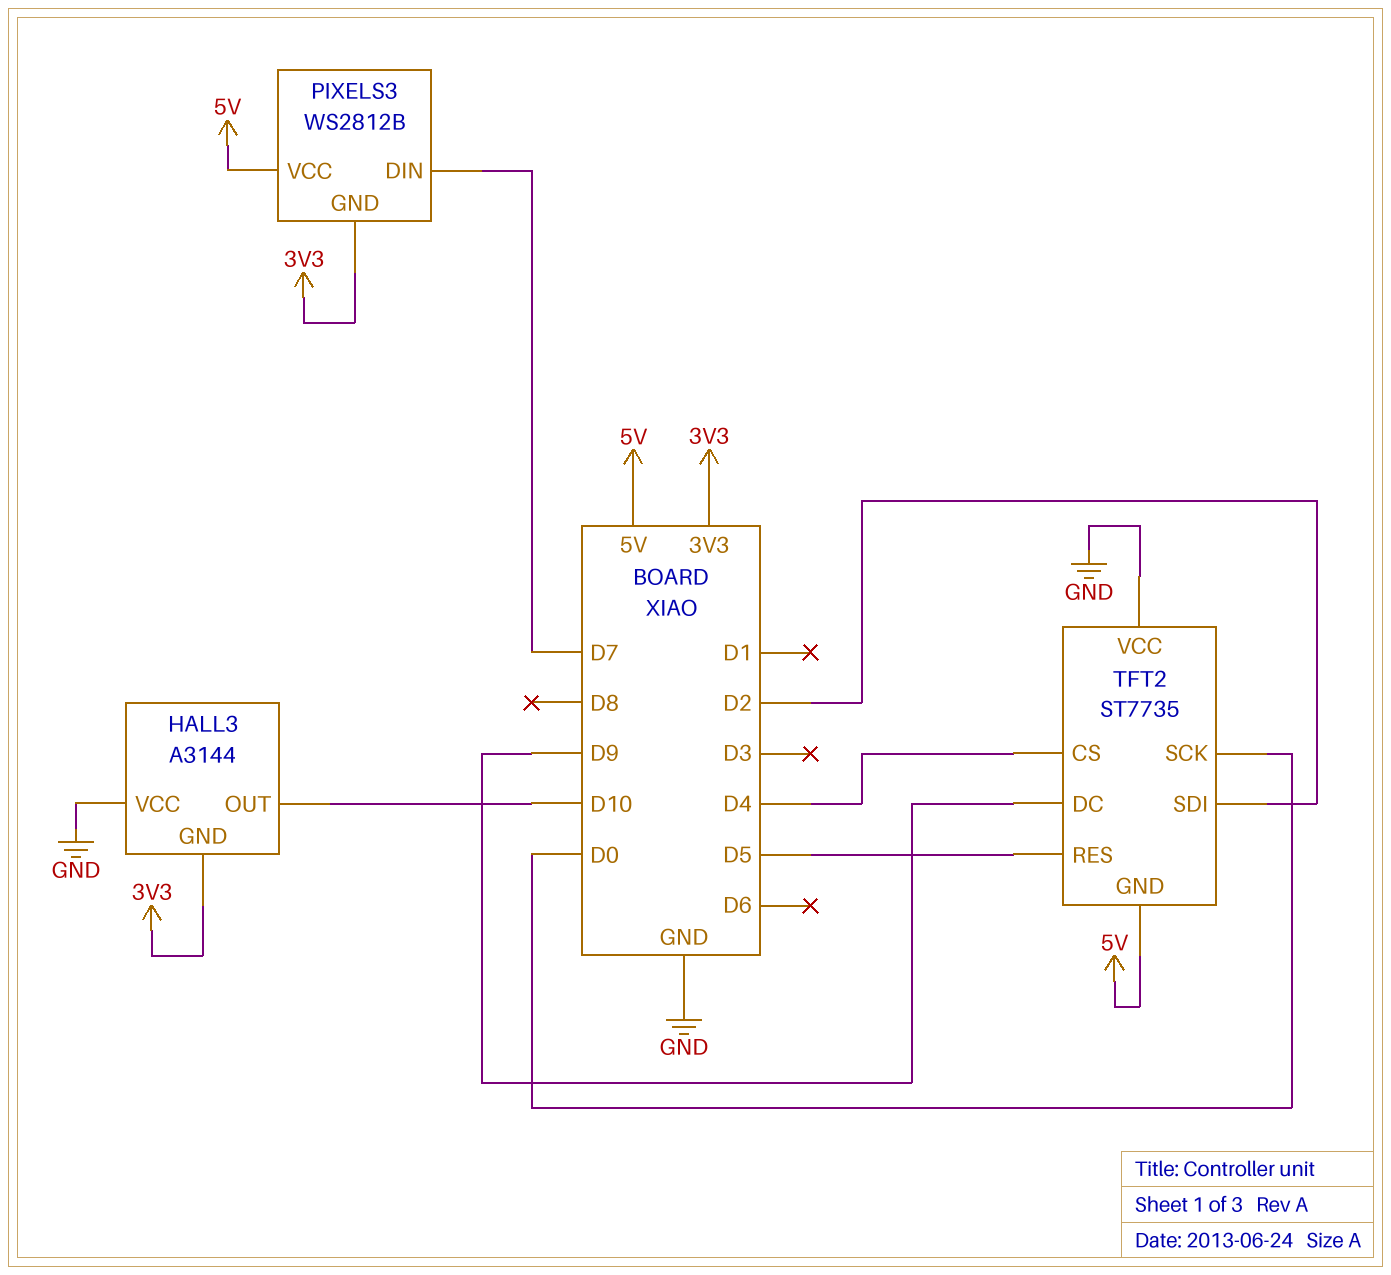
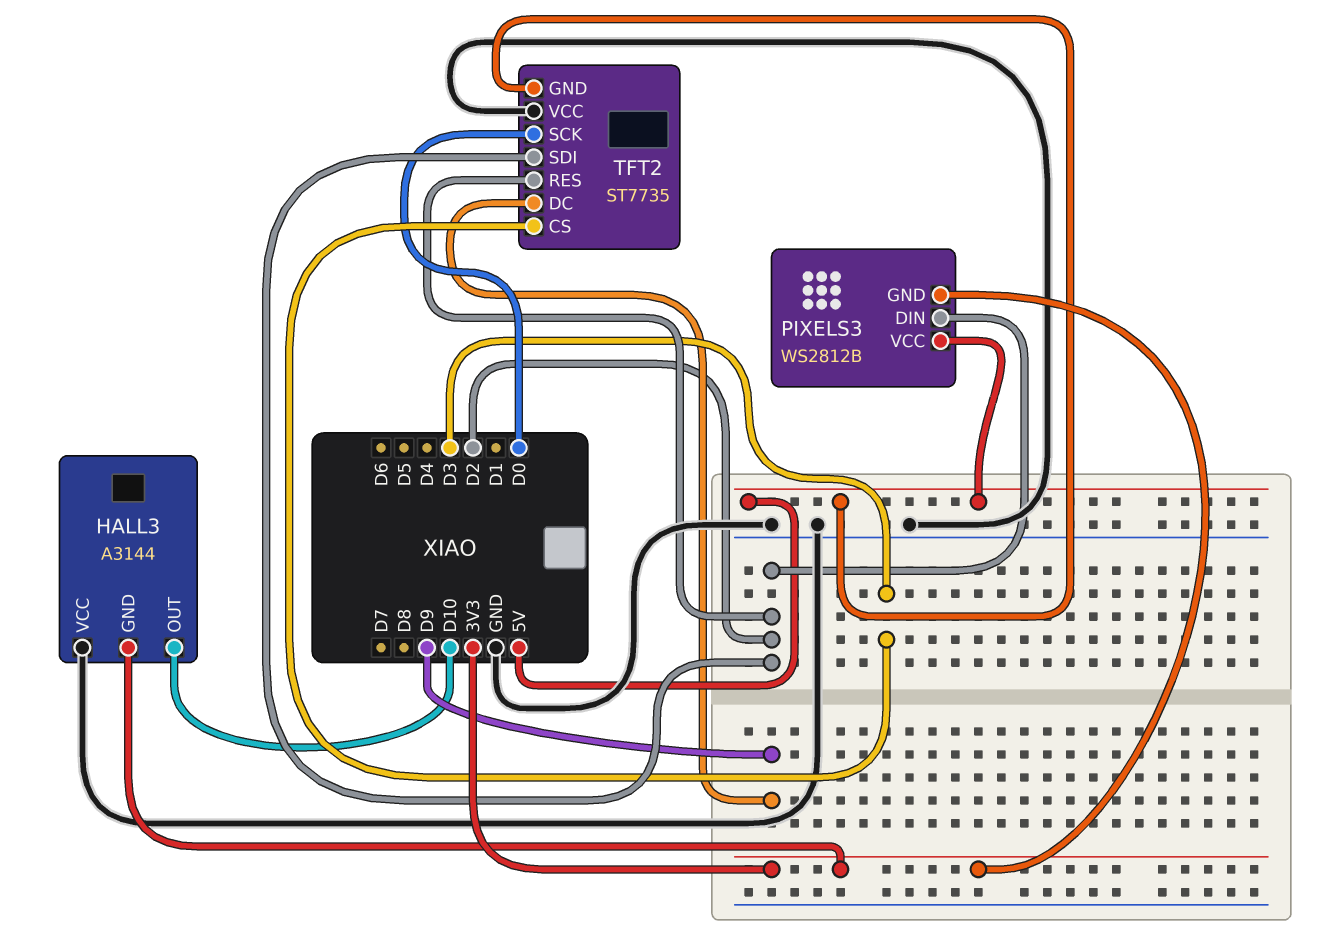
PIXELS3 pin DIN: D7 -> D2
TFT2 pin CS: D4 -> D3
TFT2 pin RES: D5 -> D2

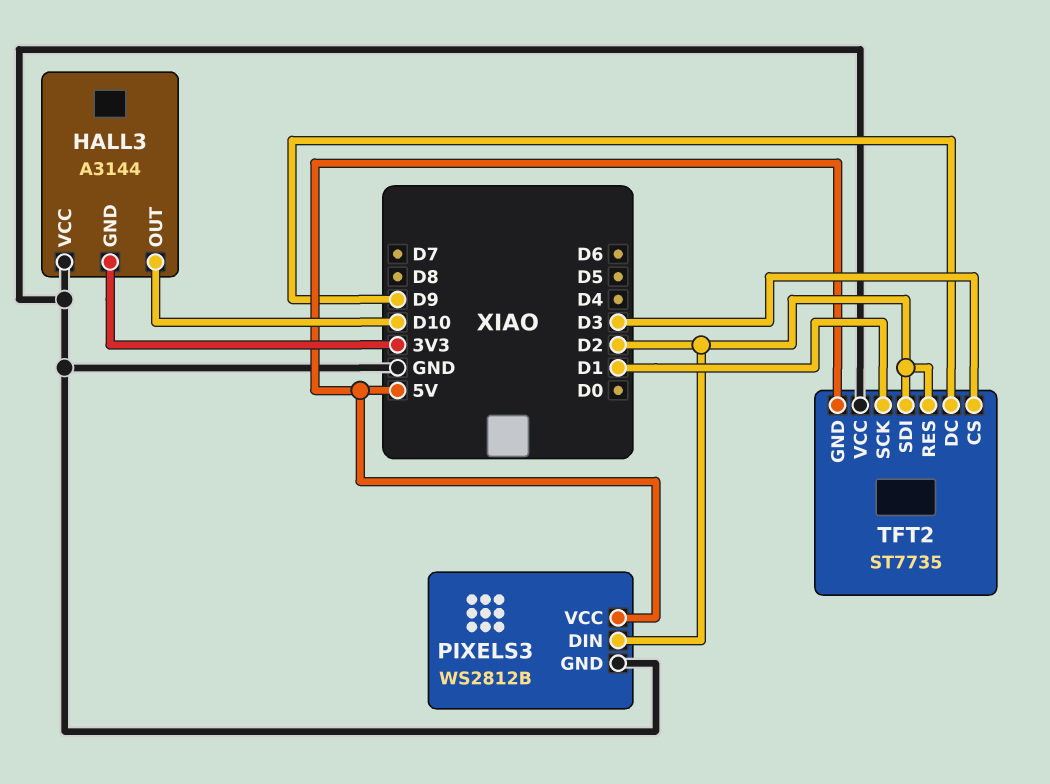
PIXELS3 pin GND: 3V3 -> GND
TFT2 pin SCK: D0 -> D1

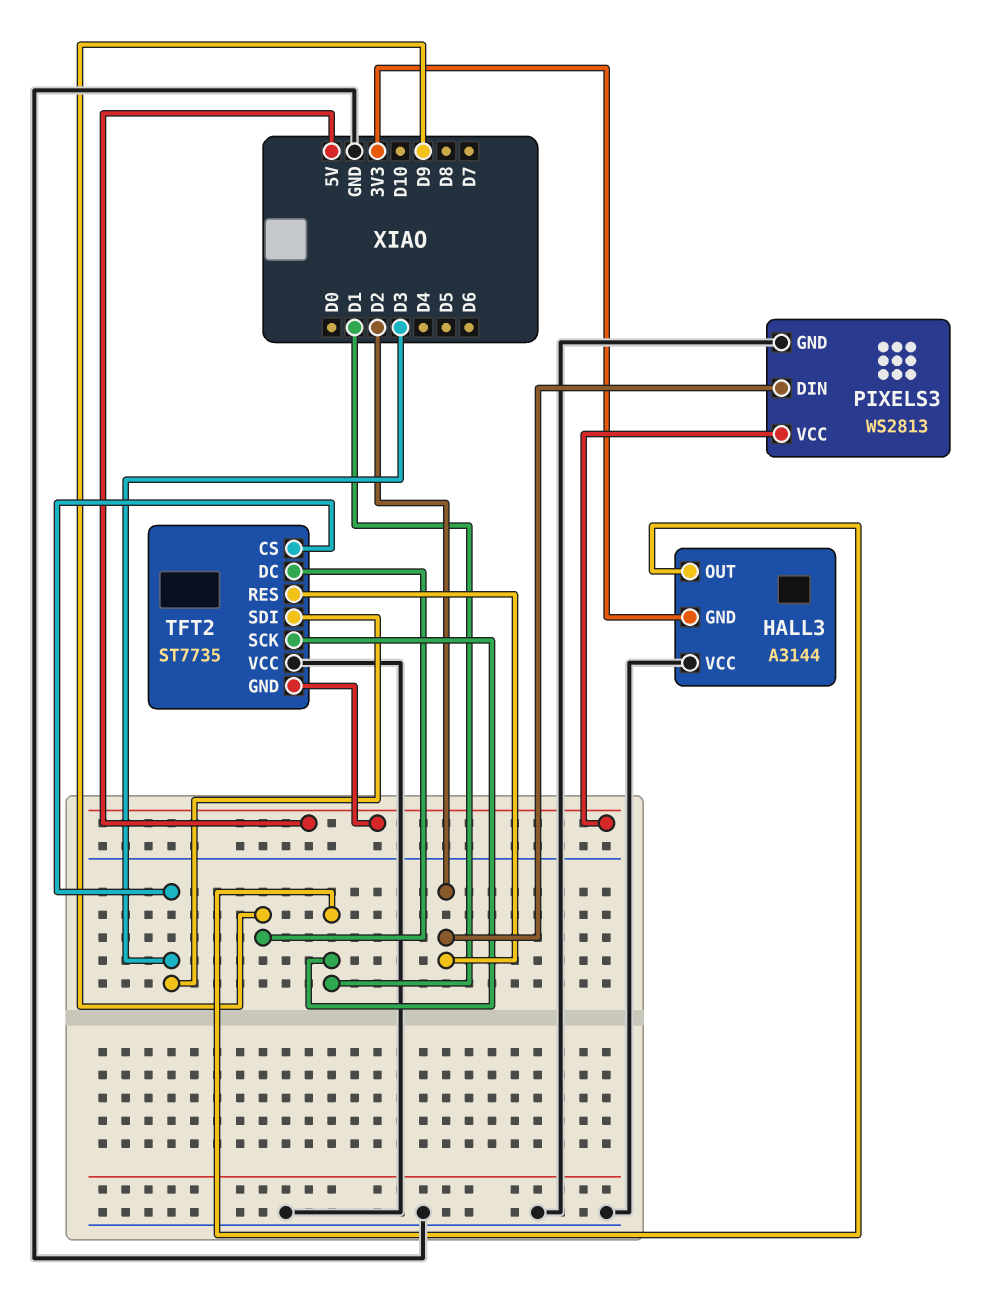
HALL3 pin OUT: D10 -> D1
PIXELS3: WS2812B -> WS2813
TFT2 pin SDI: D2 -> D3

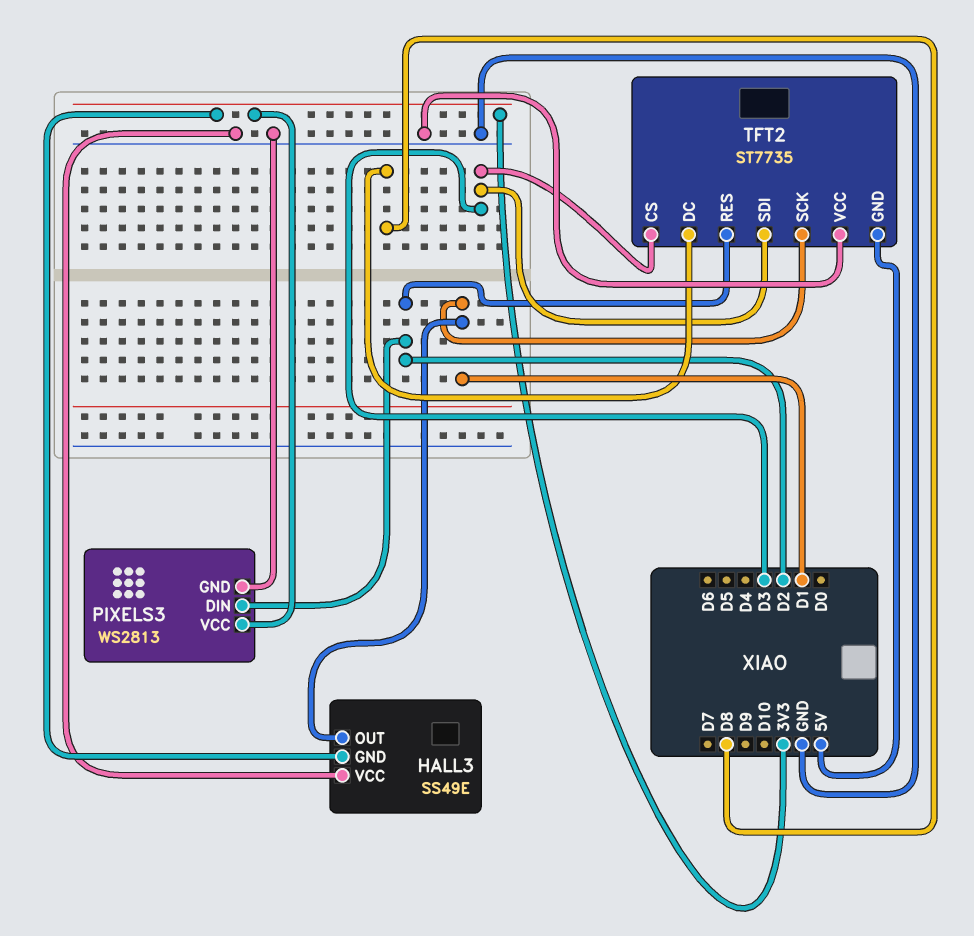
HALL3: A3144 -> SS49E
PIXELS3 pin VCC: 5V -> 3V3
TFT2 pin DC: D9 -> D8

